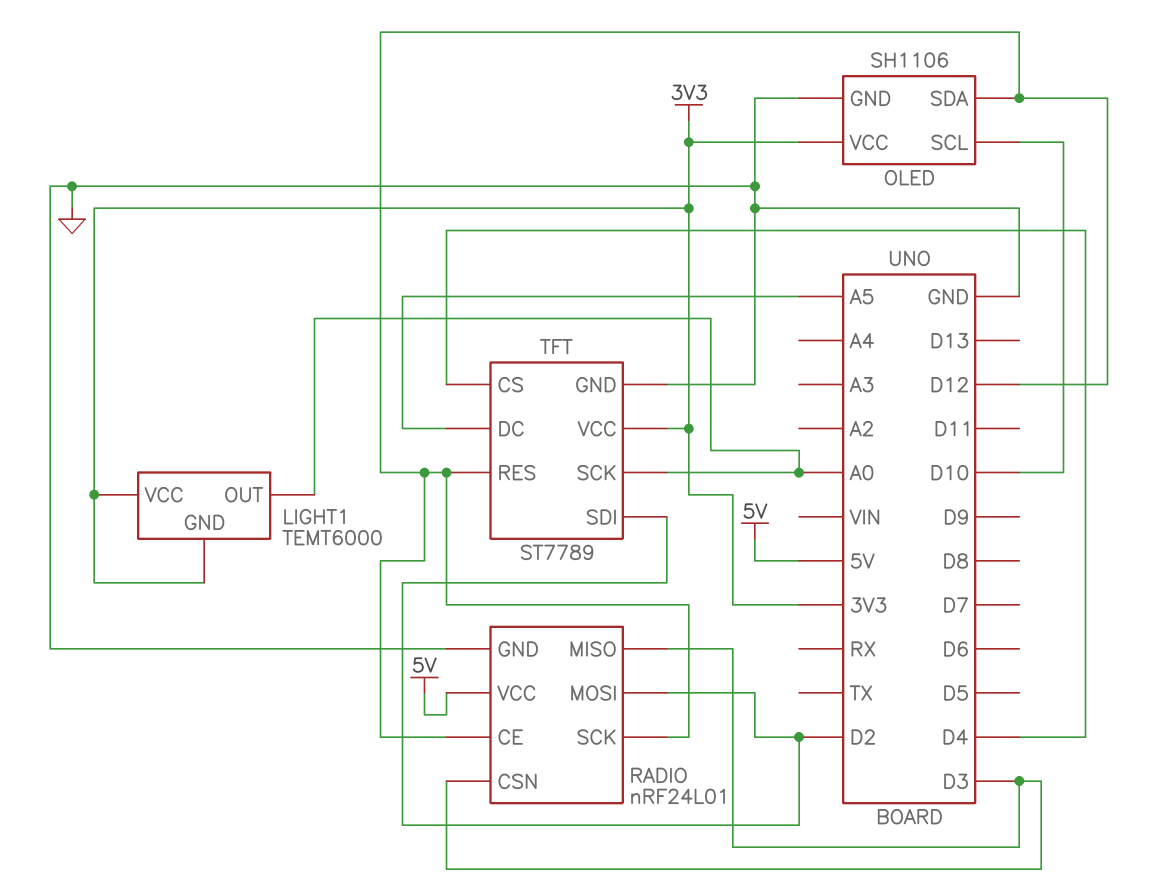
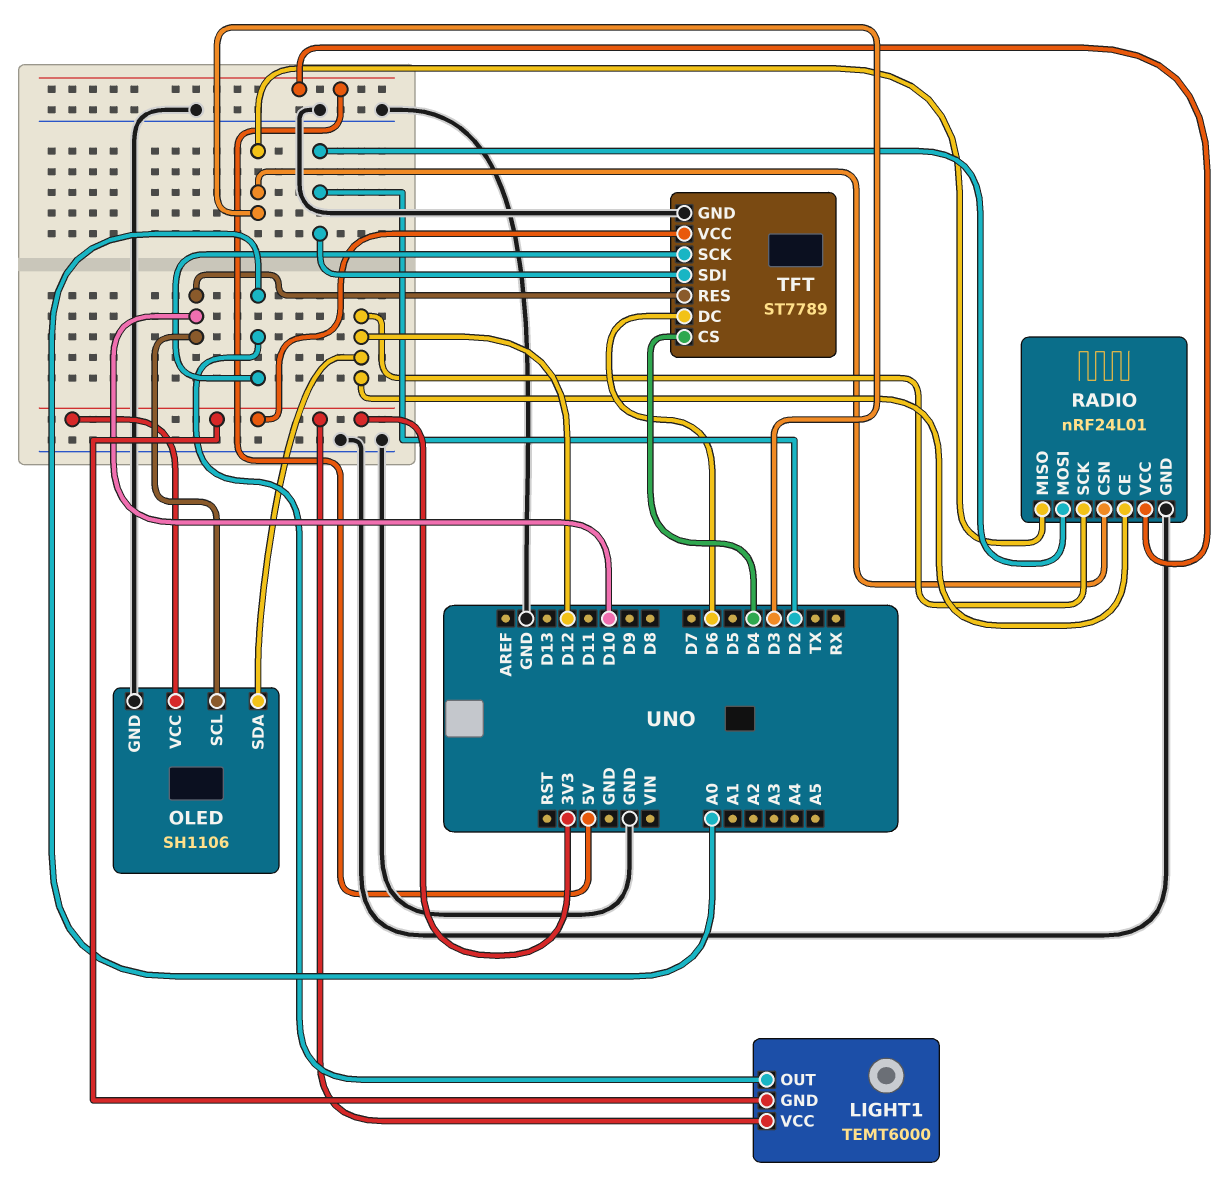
TFT pin DC: A5 -> D6
TFT pin RES: D12 -> D10

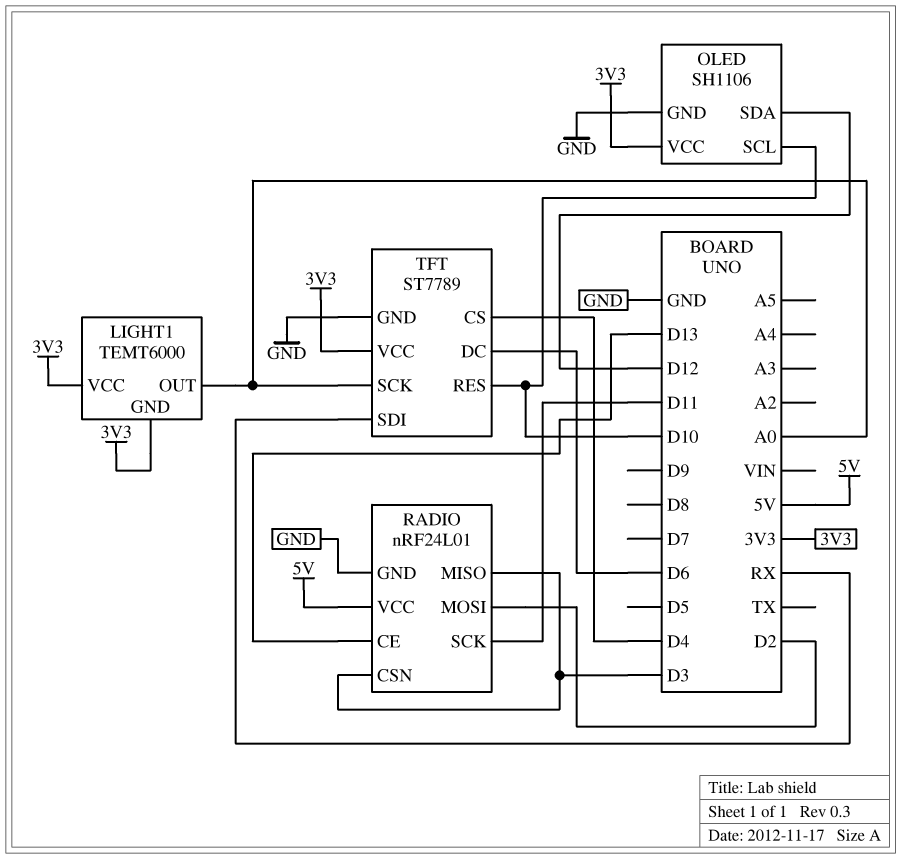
RADIO pin CE: D12 -> D13
RADIO pin SCK: D12 -> D11
TFT pin SDI: D2 -> RX

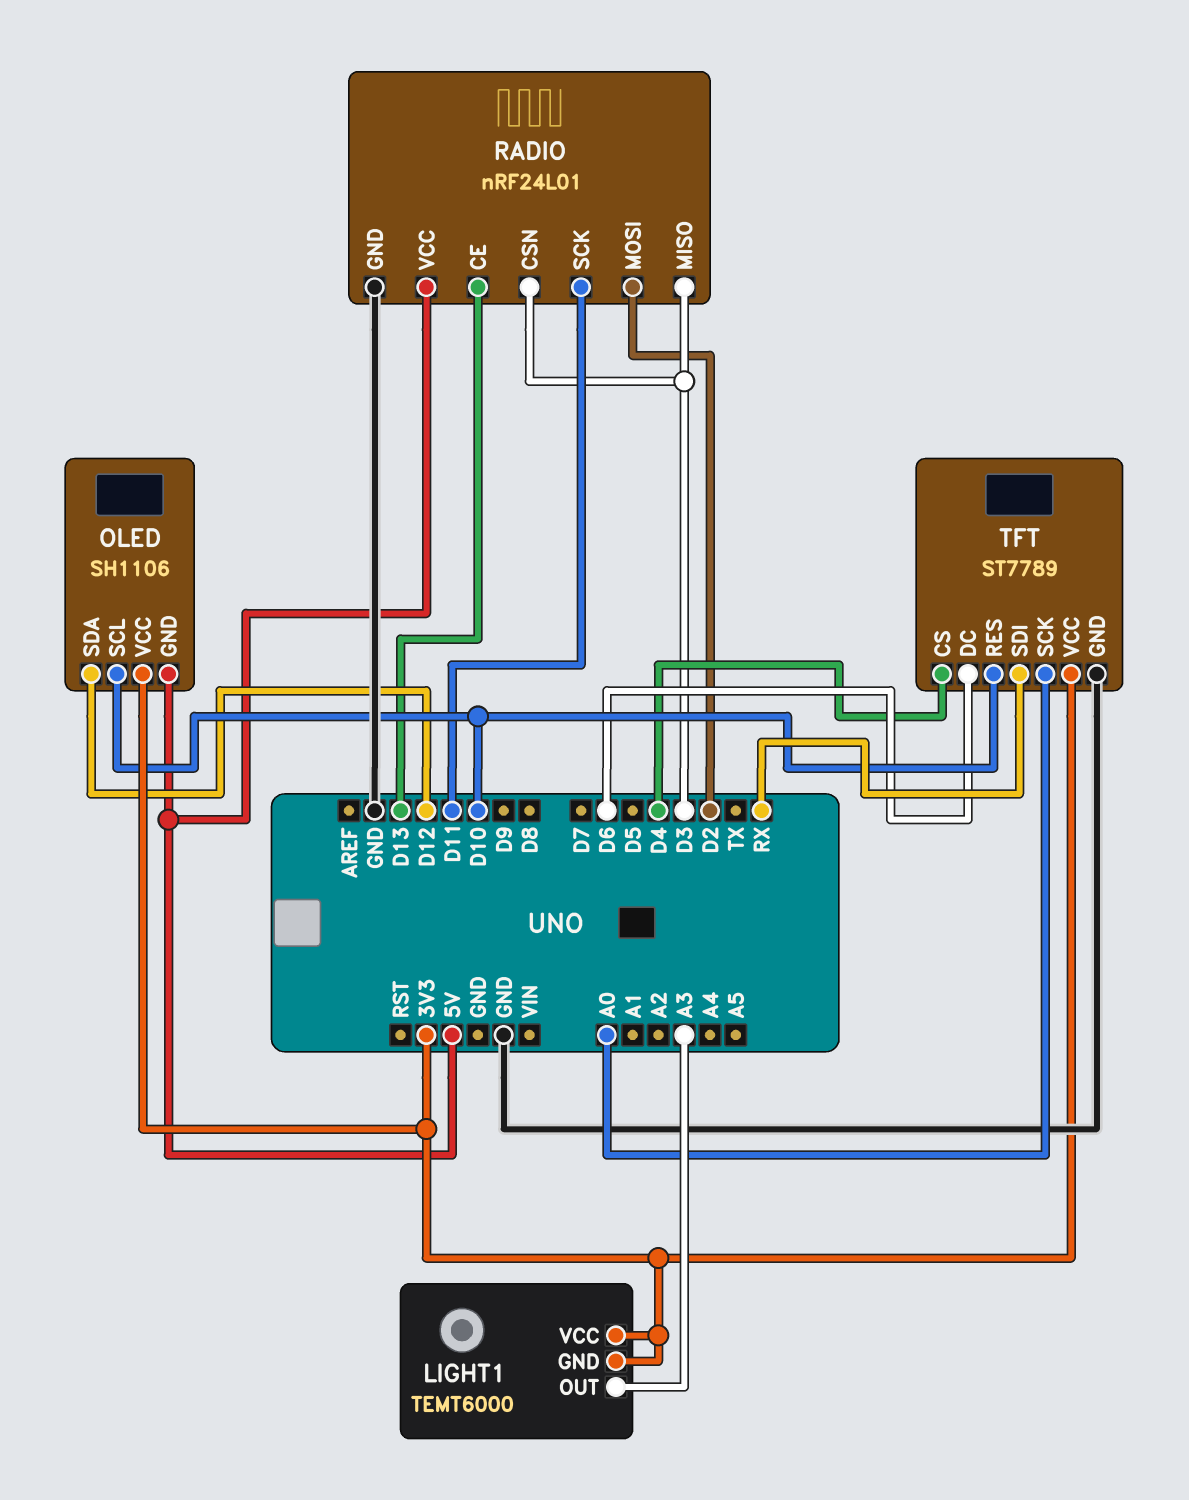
LIGHT1 pin OUT: A0 -> A3
OLED pin GND: GND -> 5V

